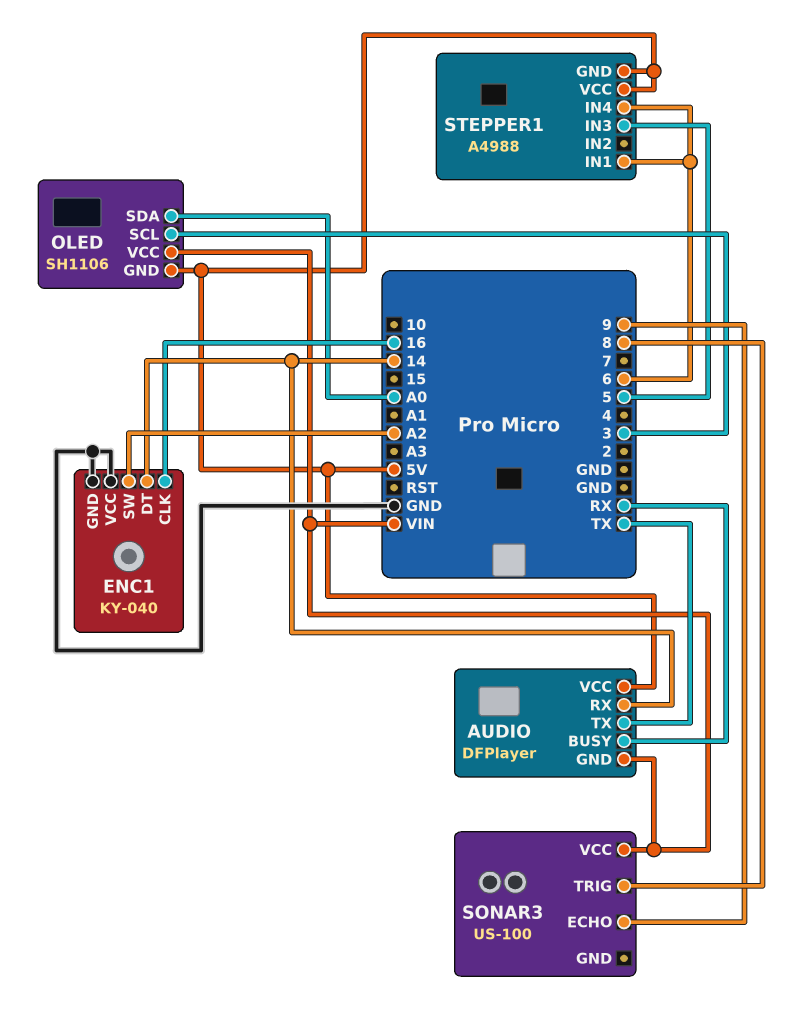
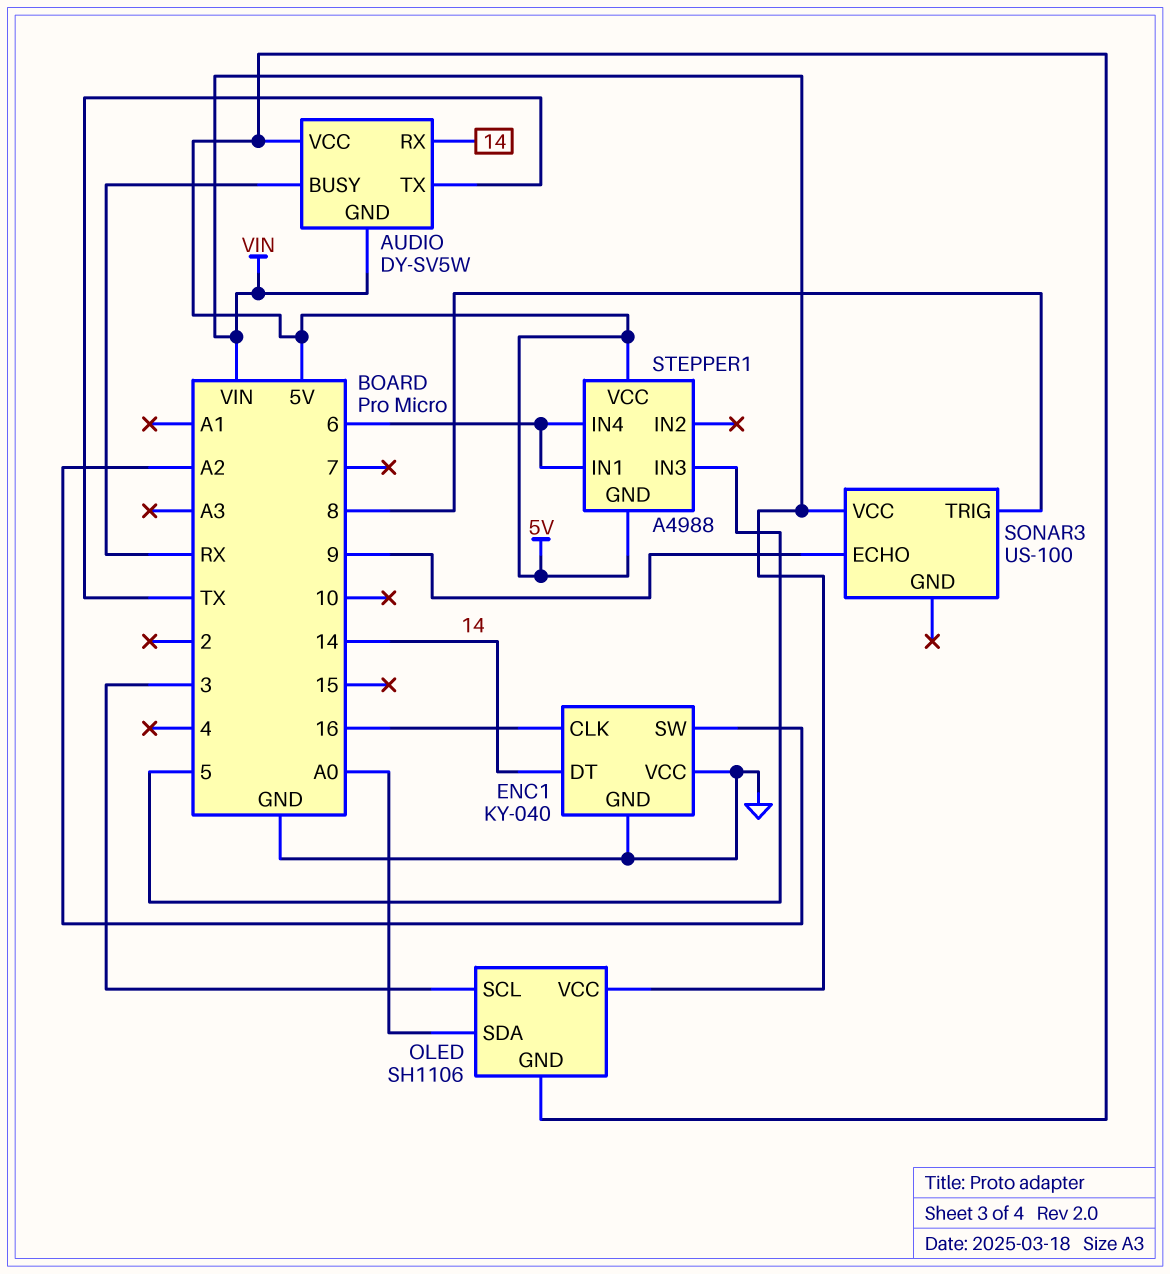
AUDIO: DFPlayer -> DY-SV5W

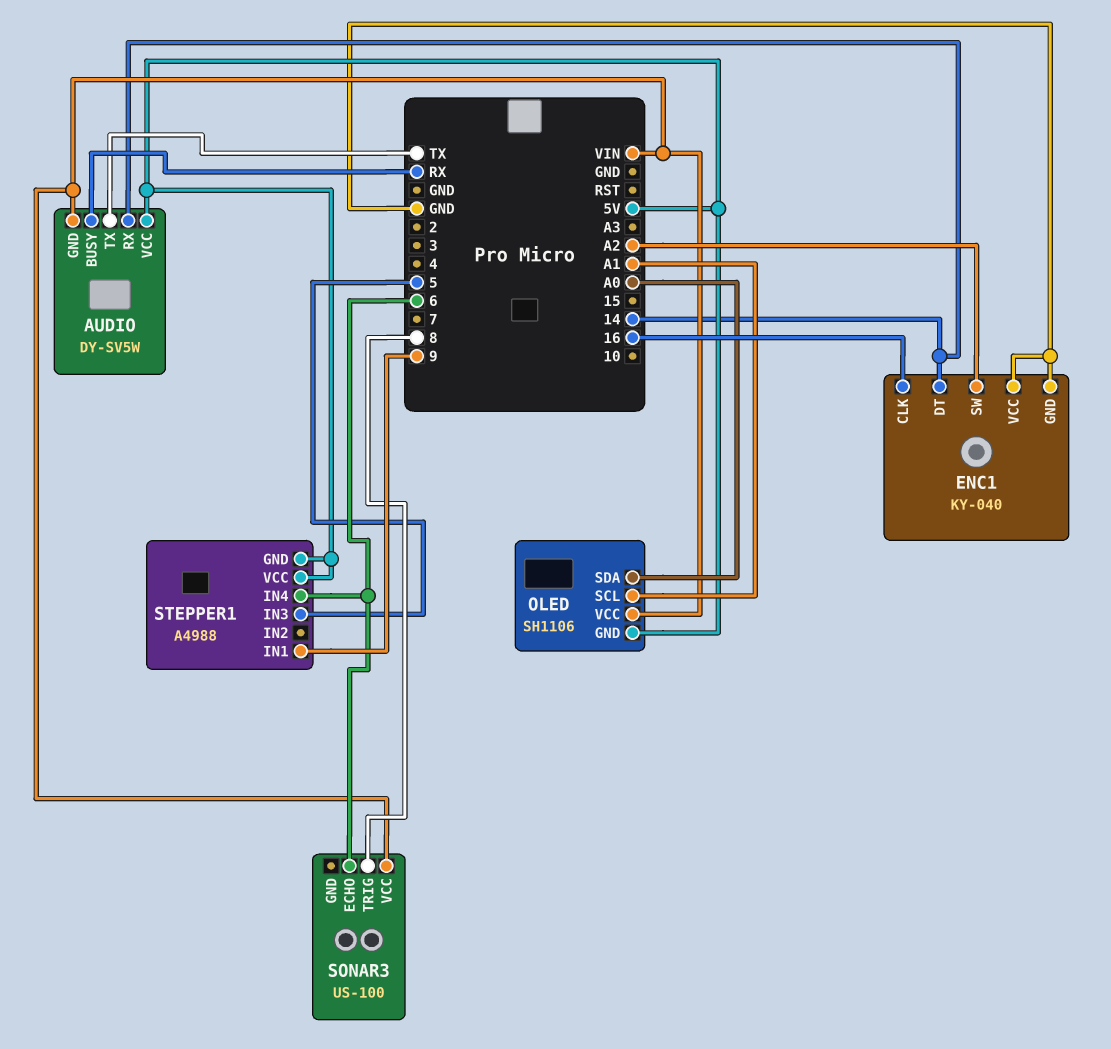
OLED pin SCL: 3 -> A1
SONAR3 pin ECHO: 9 -> 6
STEPPER1 pin IN1: 6 -> 9

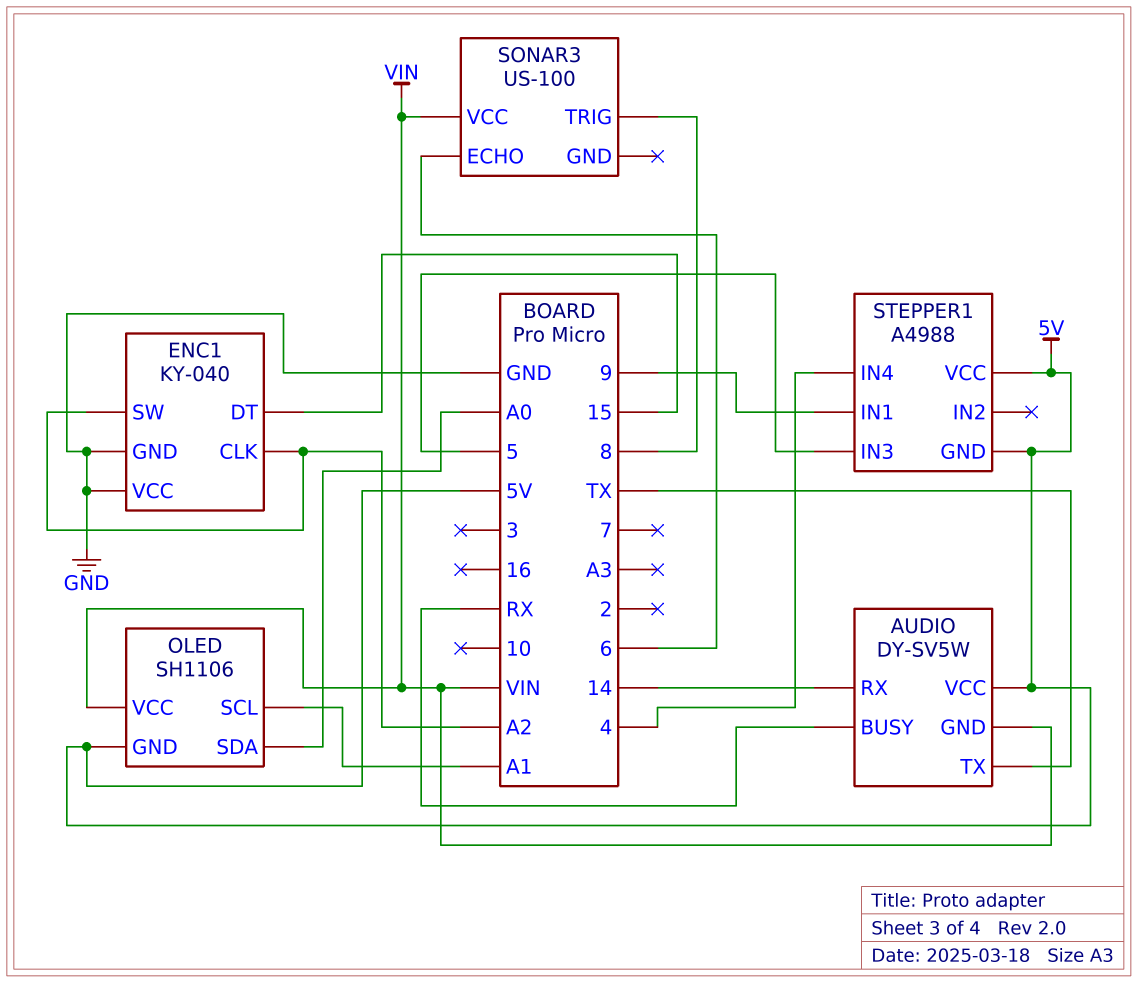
ENC1 pin CLK: 16 -> A2
ENC1 pin DT: 14 -> 15
STEPPER1 pin IN4: 6 -> 4

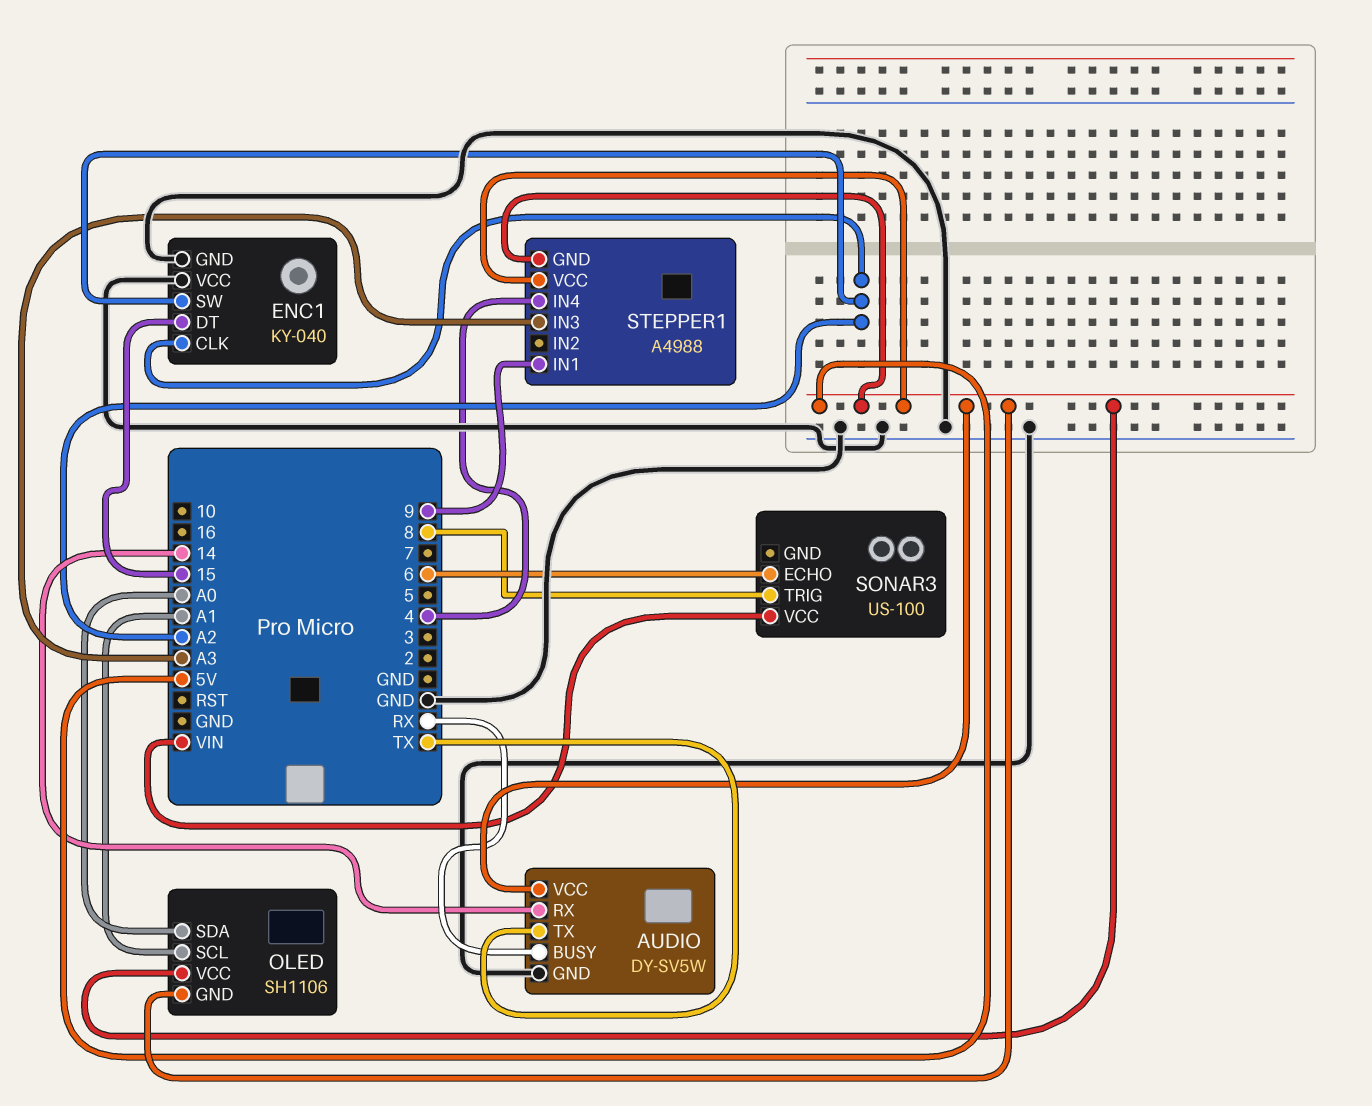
AUDIO pin GND: VIN -> GND
OLED pin VCC: VIN -> 5V
STEPPER1 pin IN3: 5 -> A3

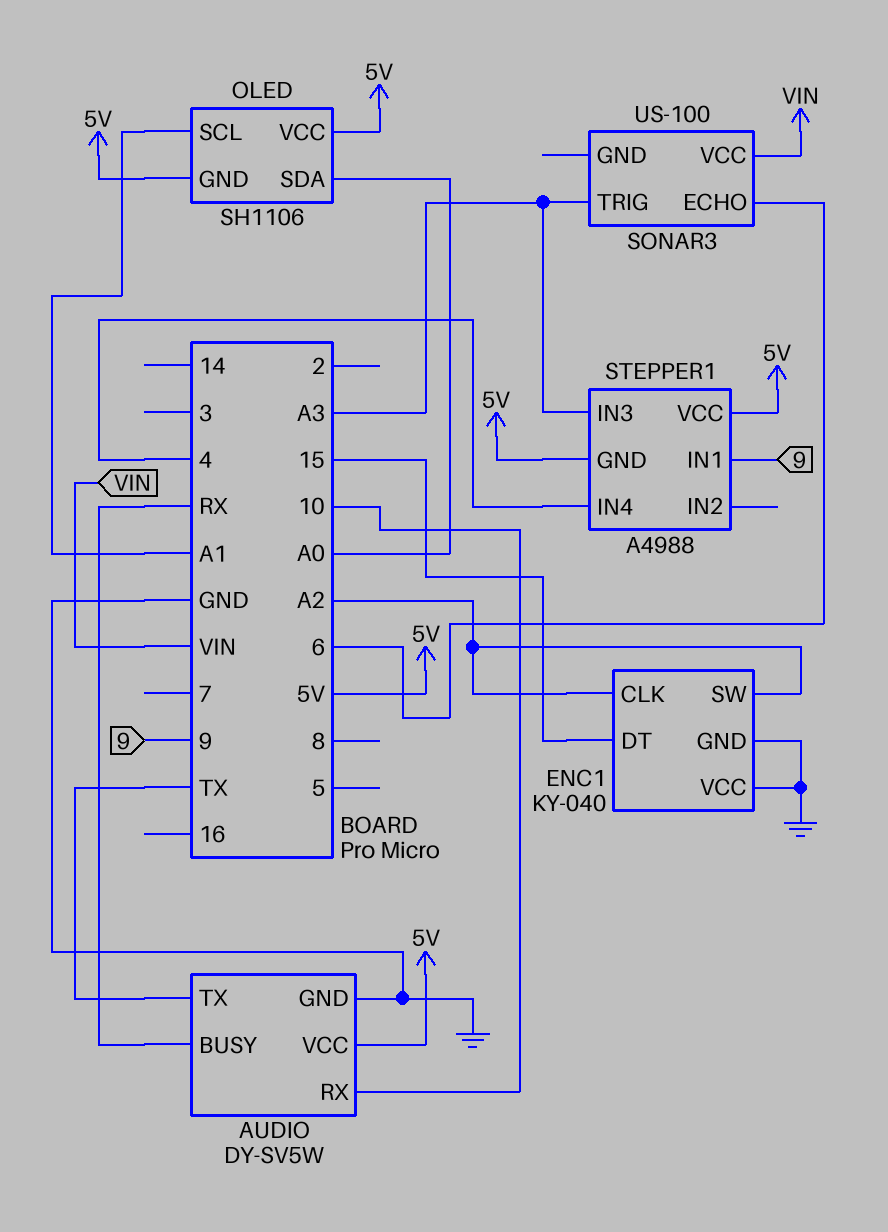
AUDIO pin RX: 14 -> 10
SONAR3 pin TRIG: 8 -> A3

